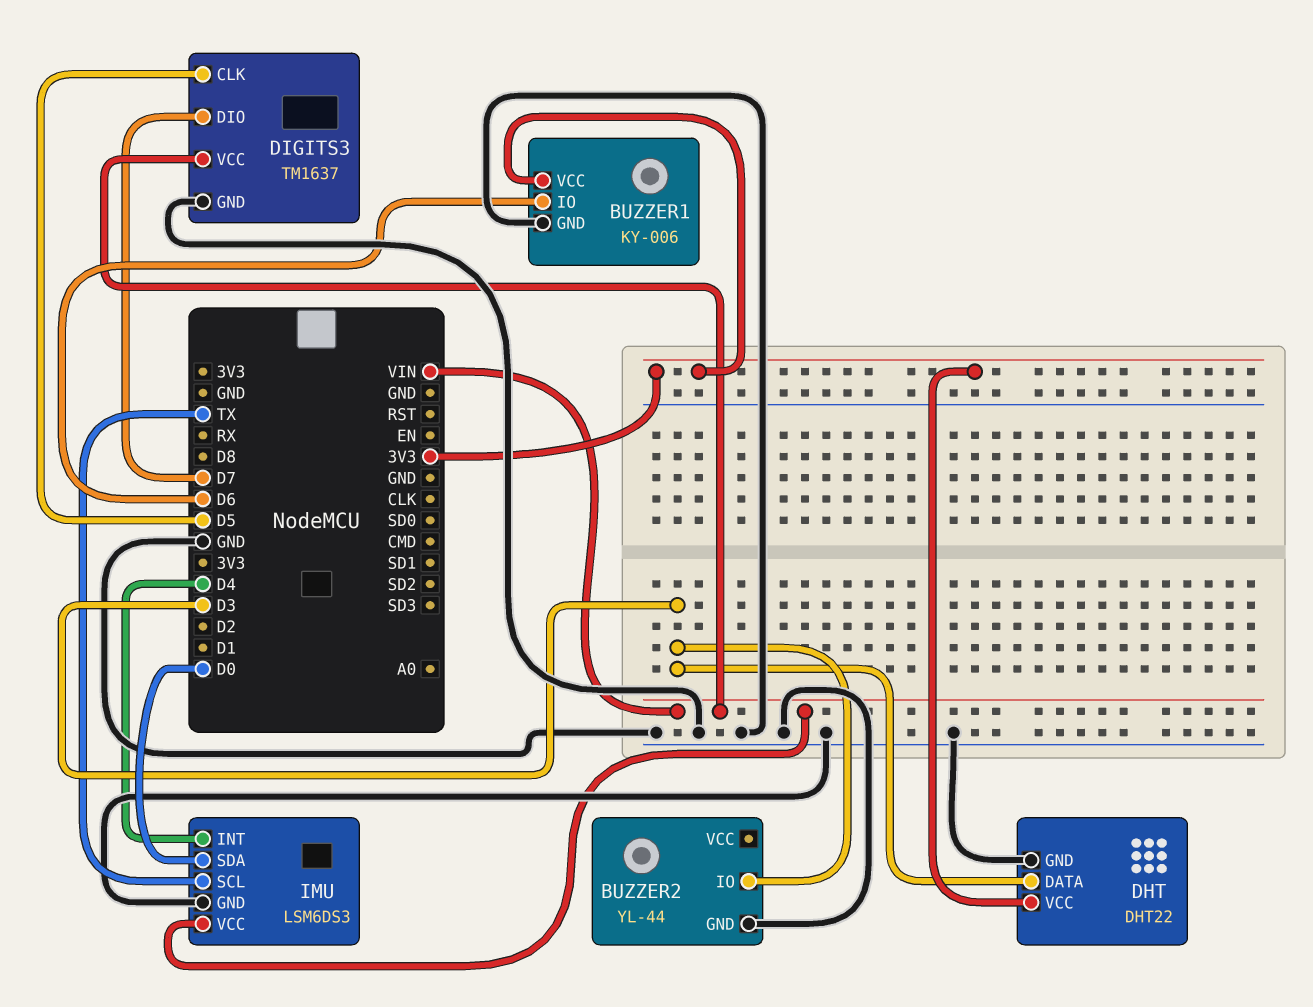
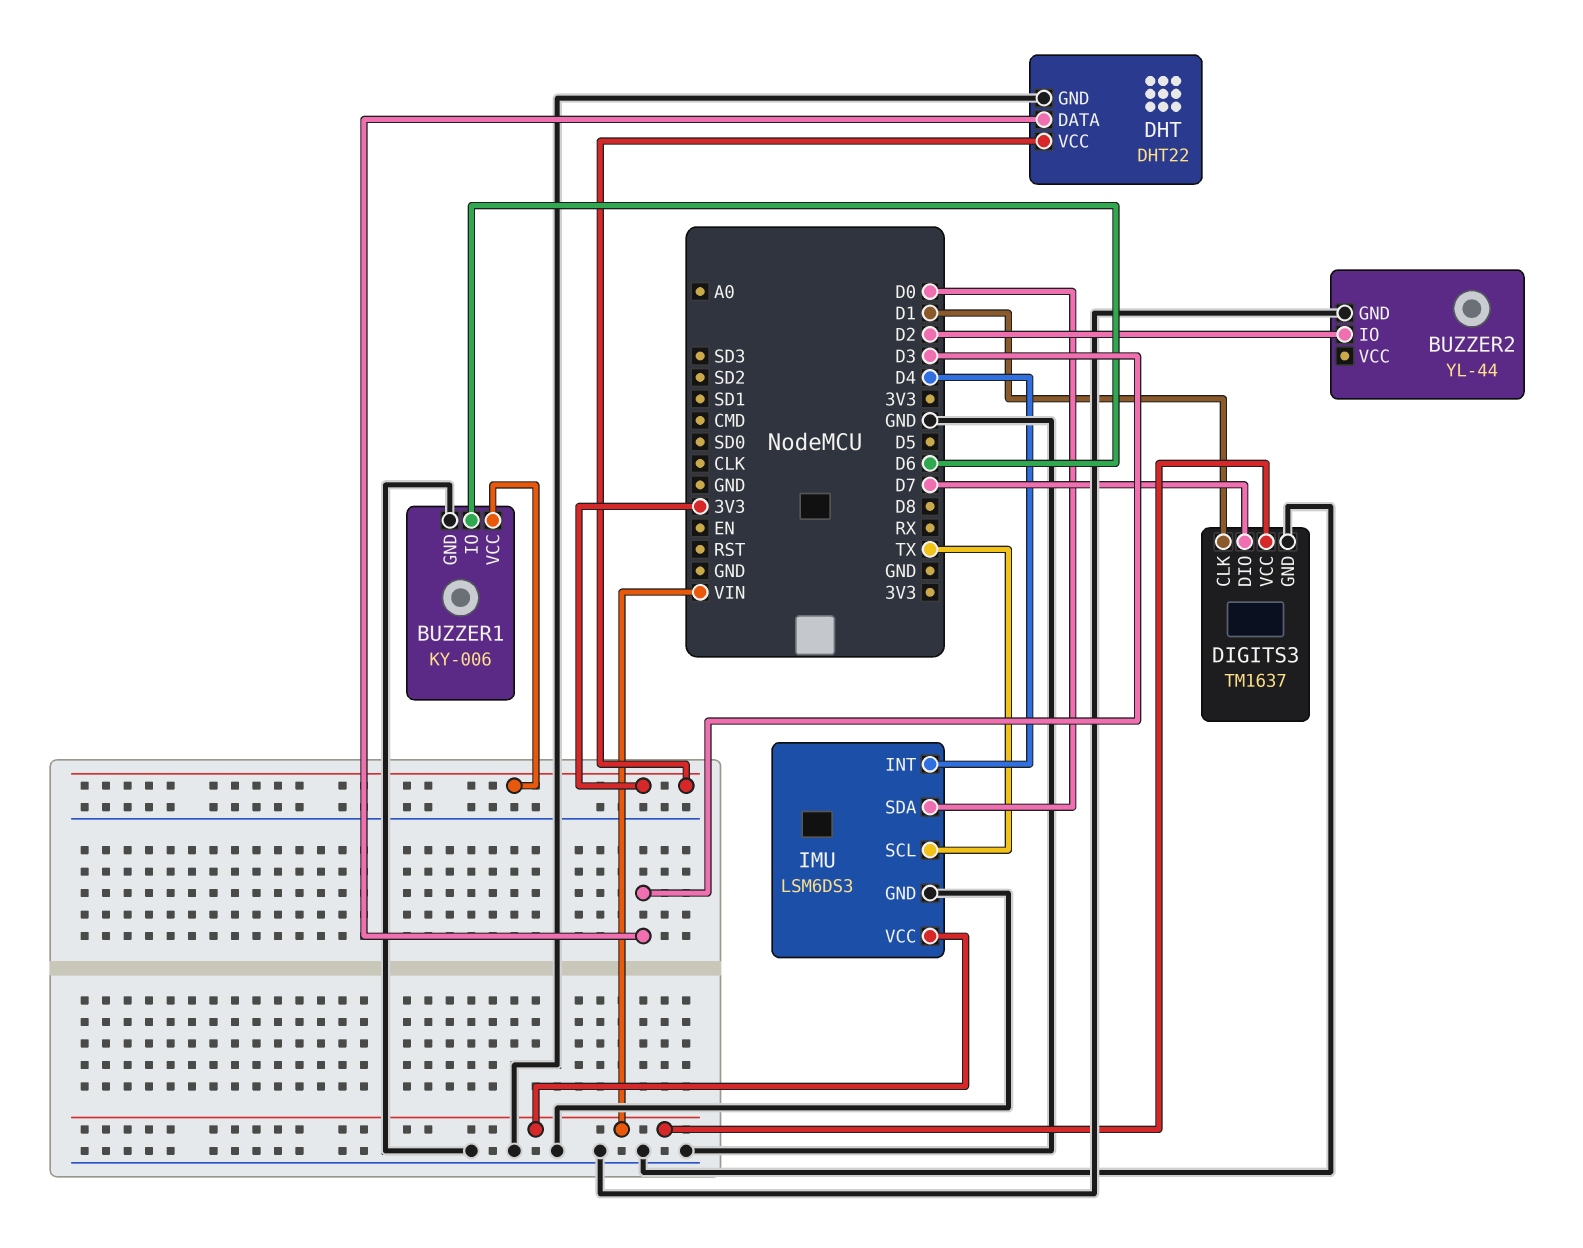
BUZZER2 pin IO: D3 -> D2
DIGITS3 pin CLK: D5 -> D1

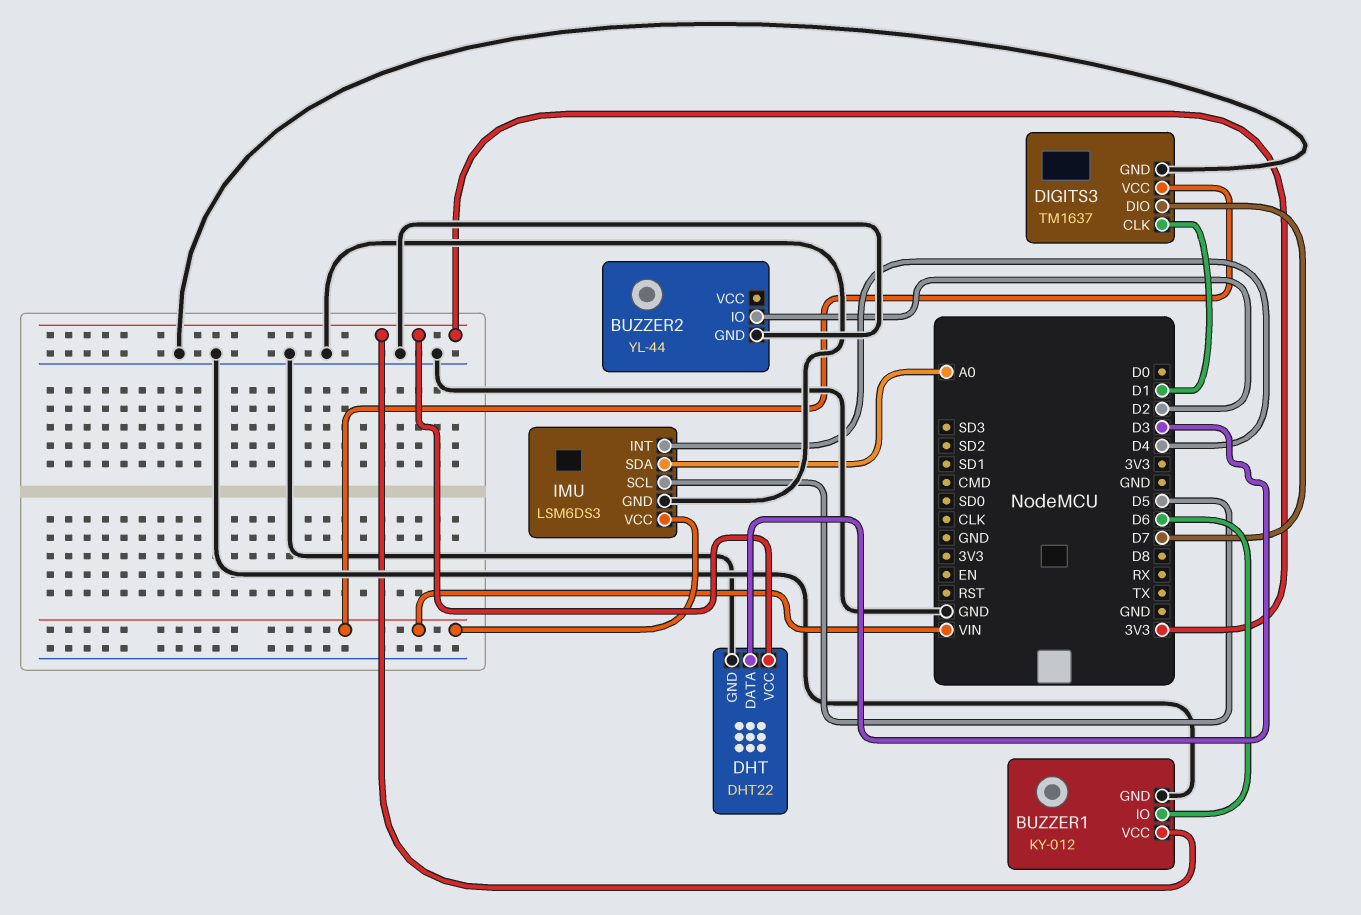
BUZZER1: KY-006 -> KY-012
IMU pin SCL: TX -> D5
IMU pin SDA: D0 -> A0

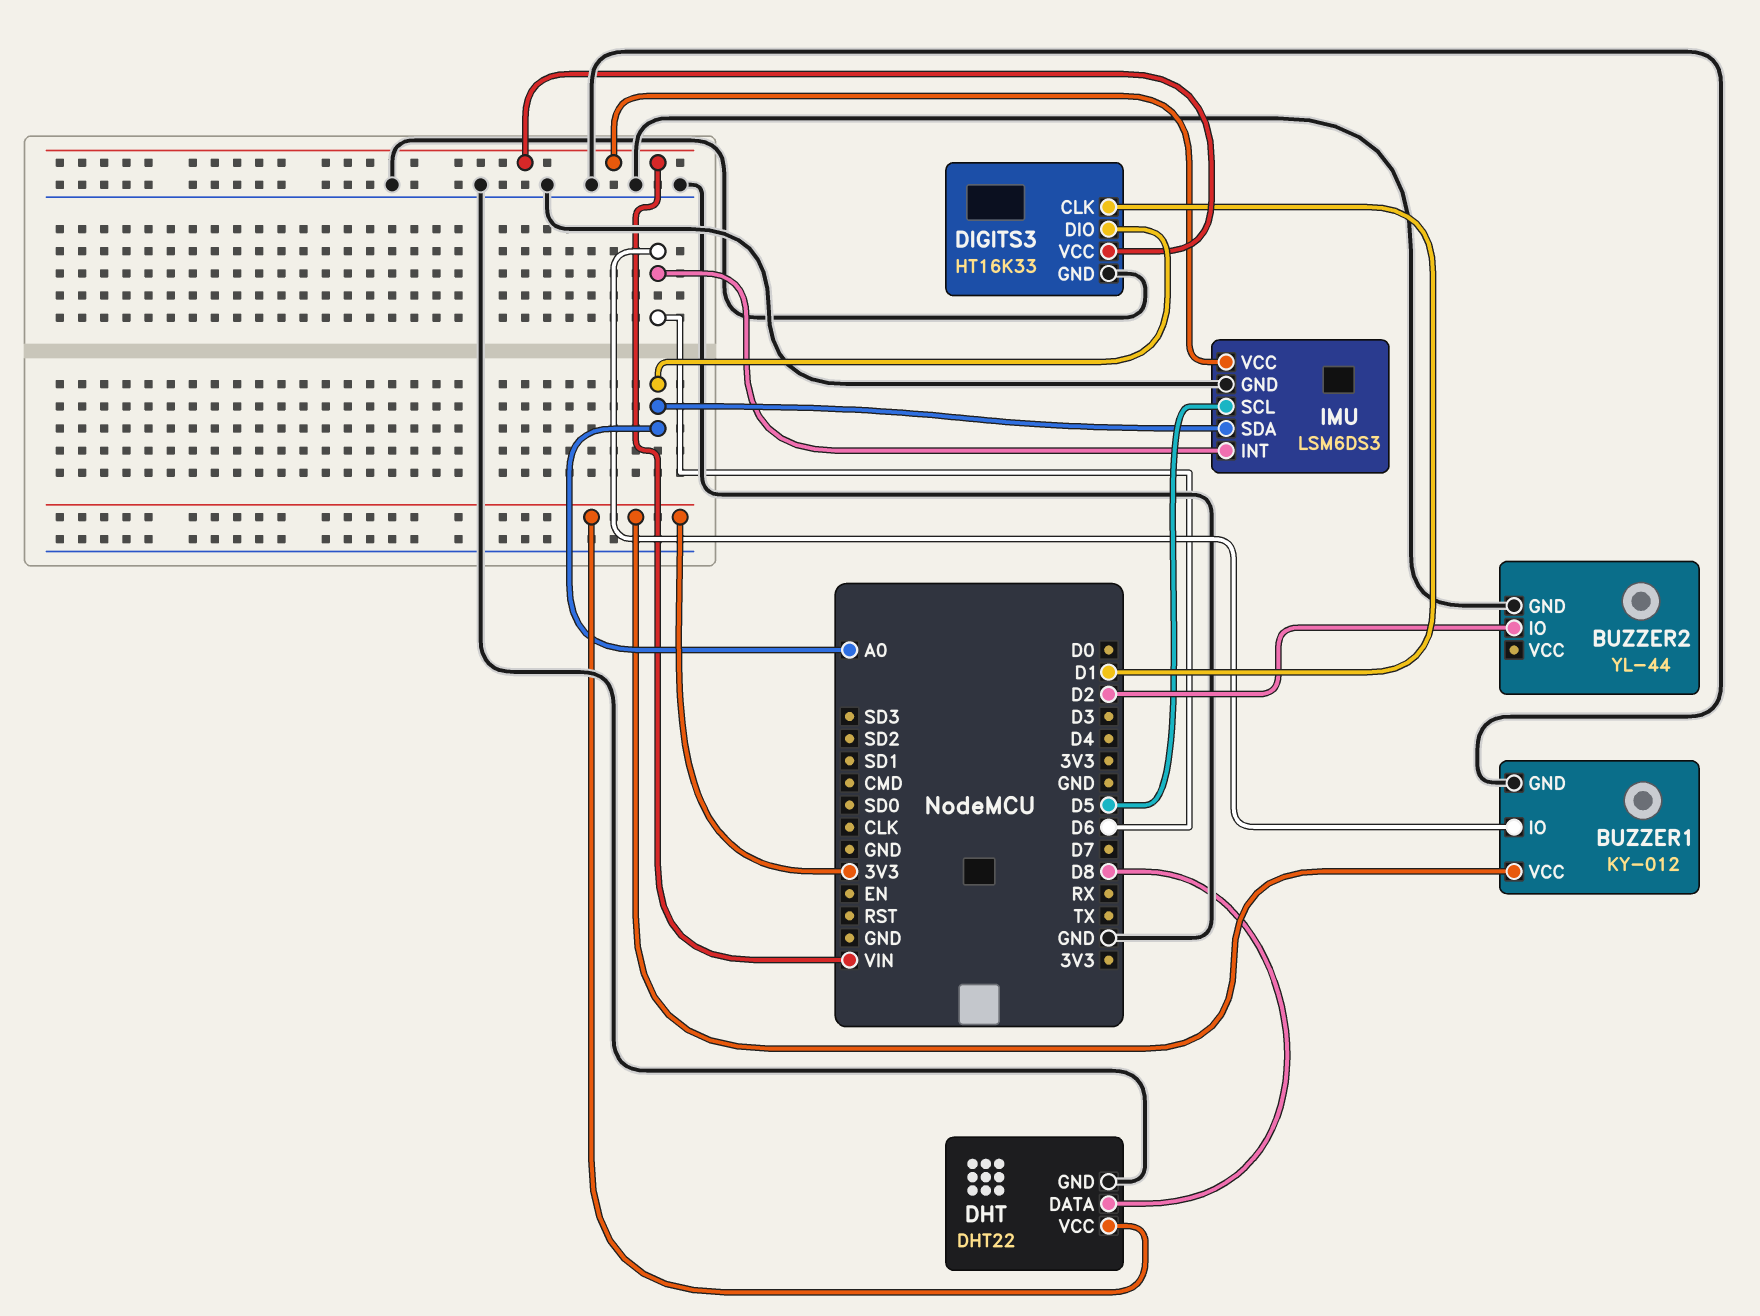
DHT pin DATA: D3 -> D8
DIGITS3: TM1637 -> HT16K33
DIGITS3 pin DIO: D7 -> A0
IMU pin INT: D4 -> D6

